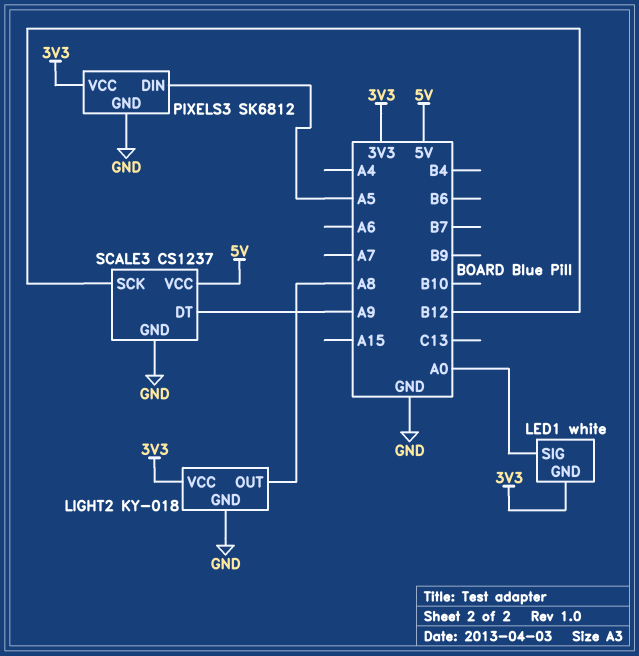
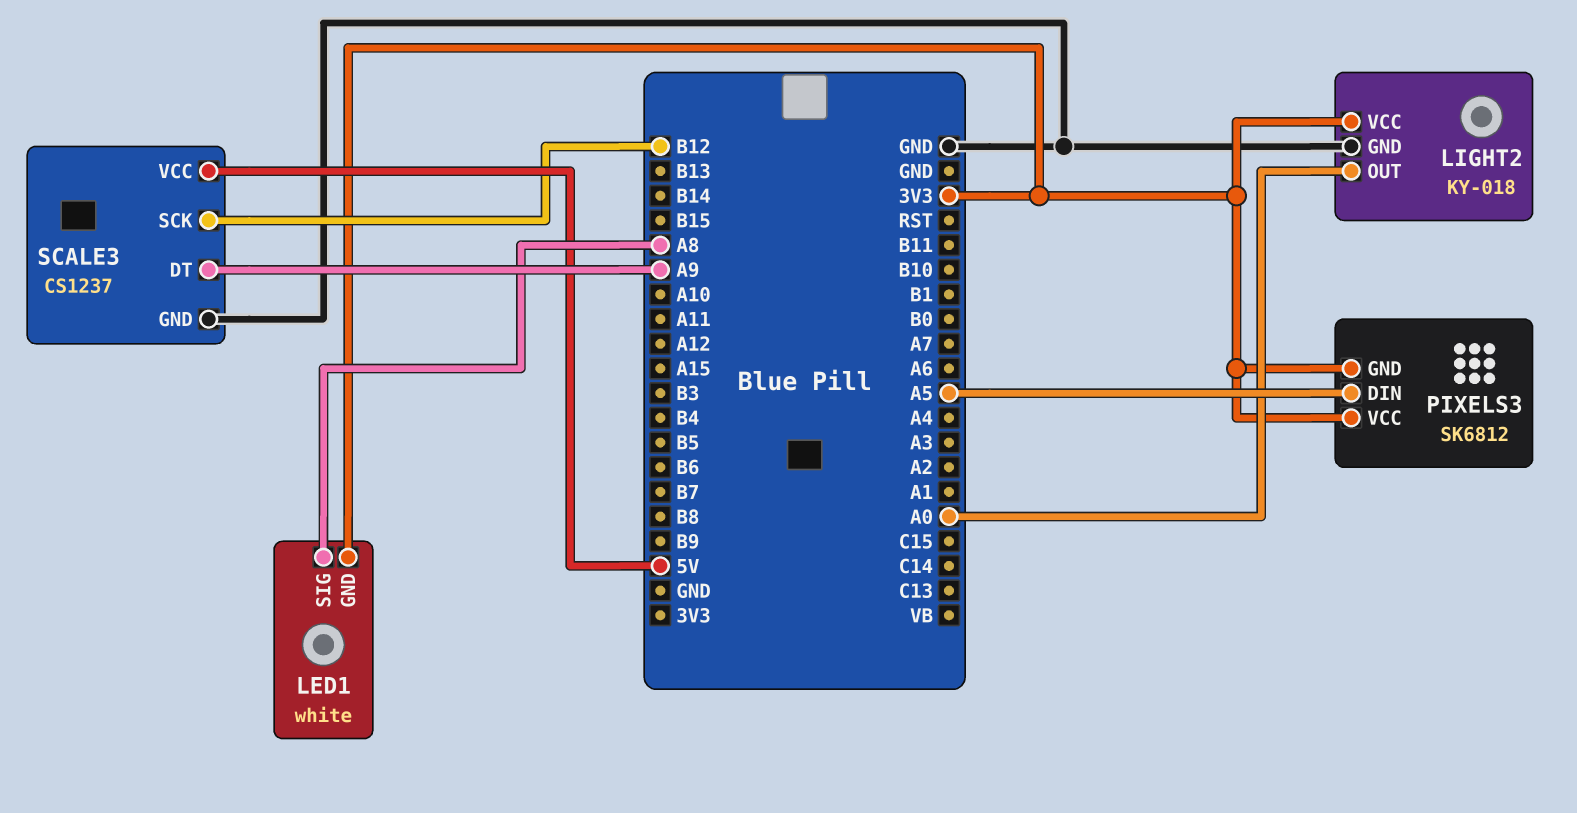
LED1 pin SIG: A0 -> A8
LIGHT2 pin OUT: A8 -> A0
PIXELS3 pin GND: GND -> 3V3

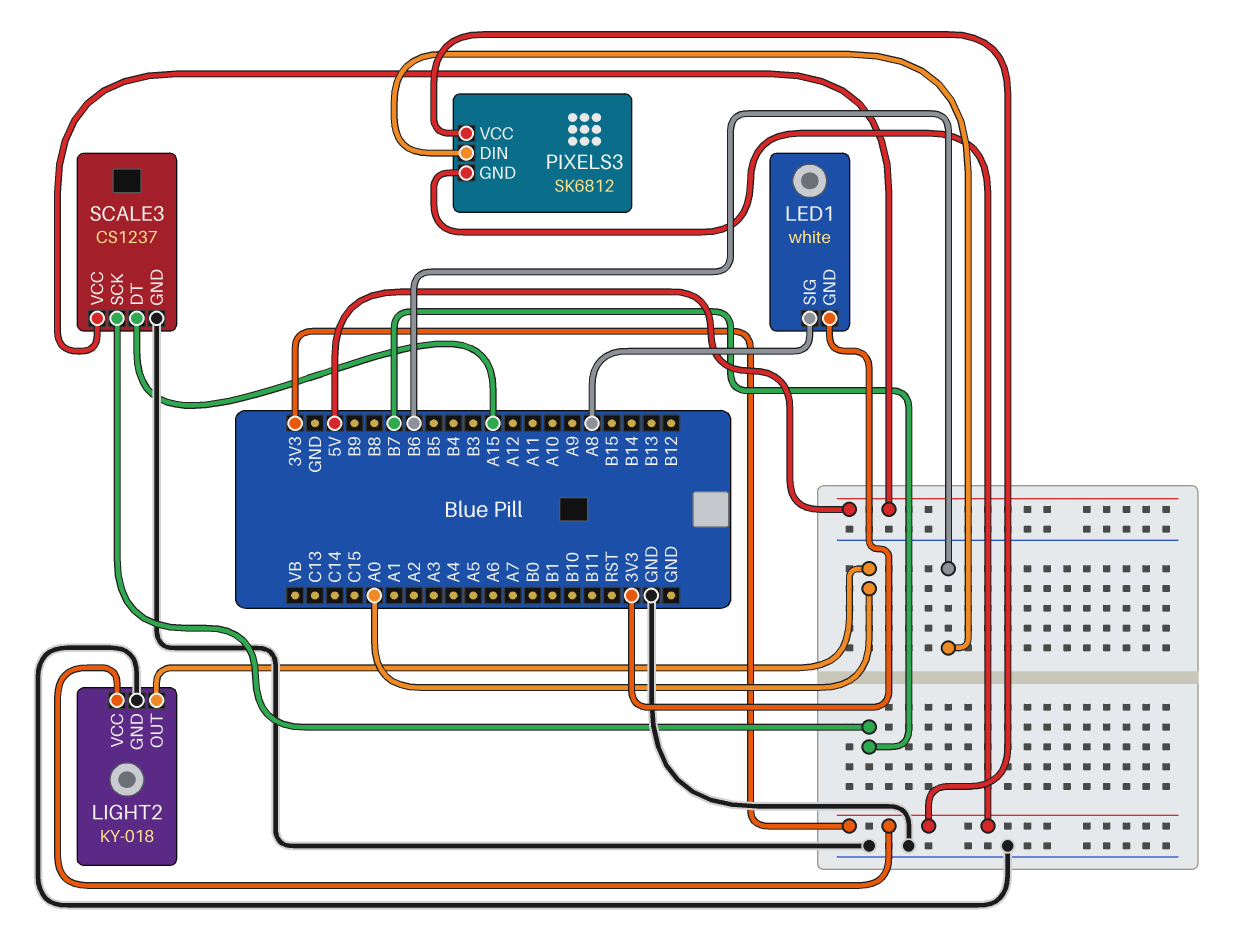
PIXELS3 pin DIN: A5 -> B6
SCALE3 pin DT: A9 -> A15
SCALE3 pin SCK: B12 -> B7

